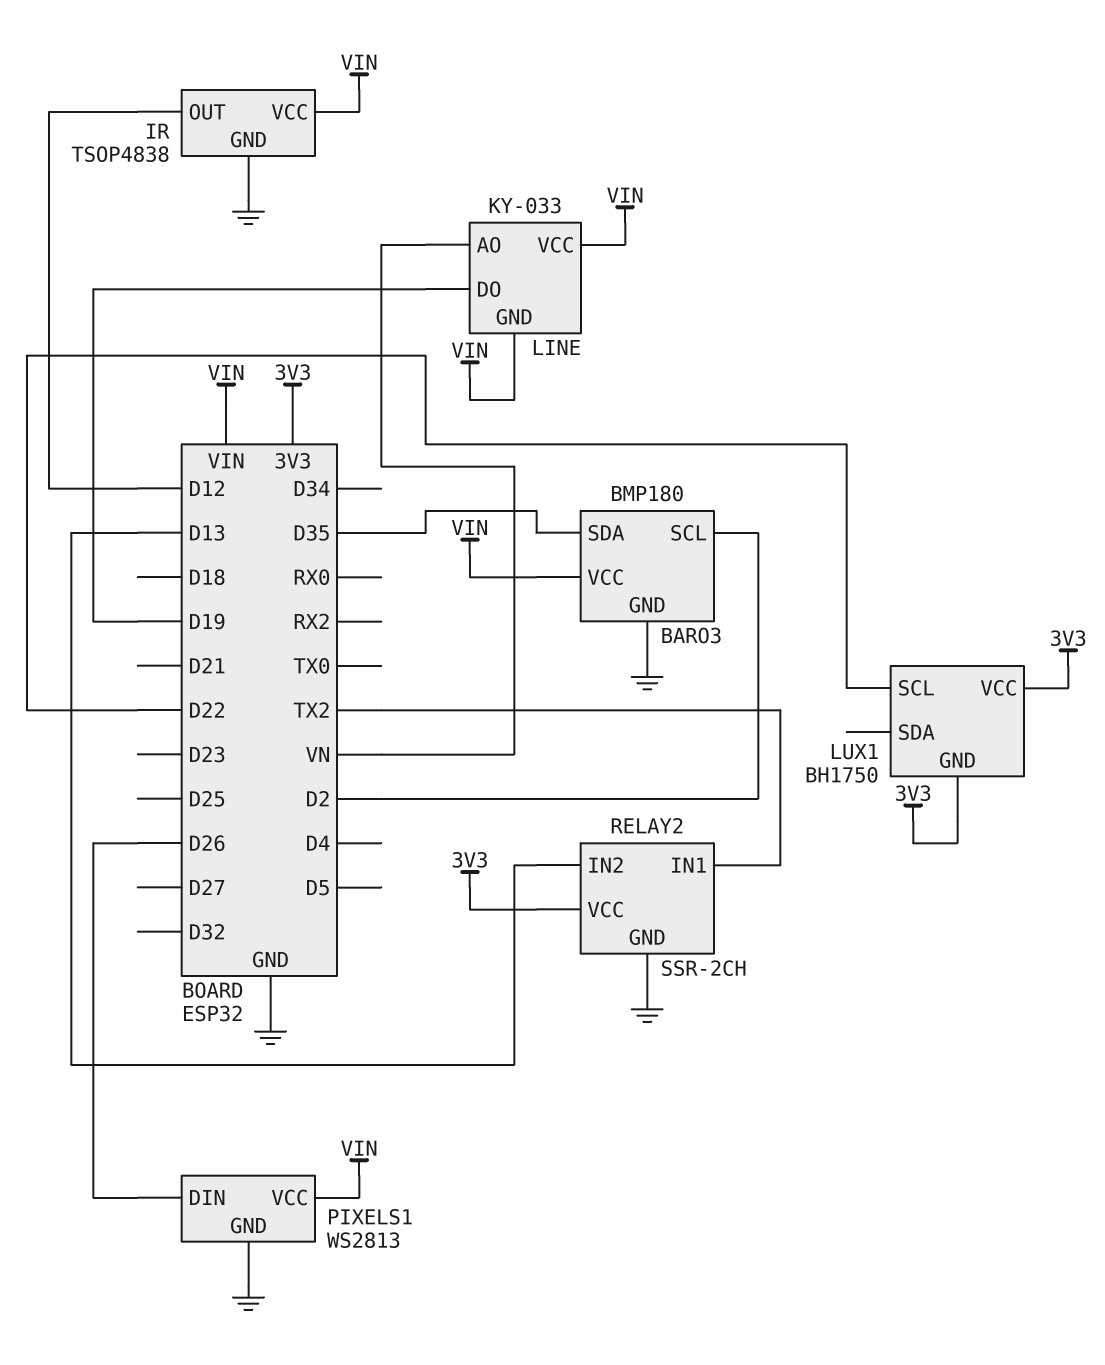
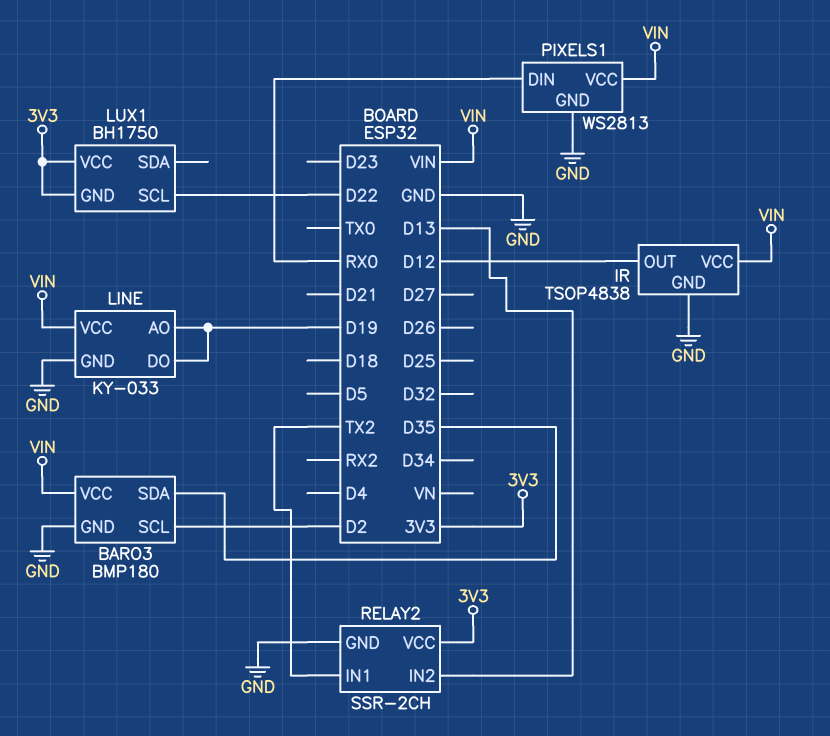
LINE pin AO: VN -> D19
LINE pin GND: VIN -> GND
PIXELS1 pin DIN: D26 -> RX0

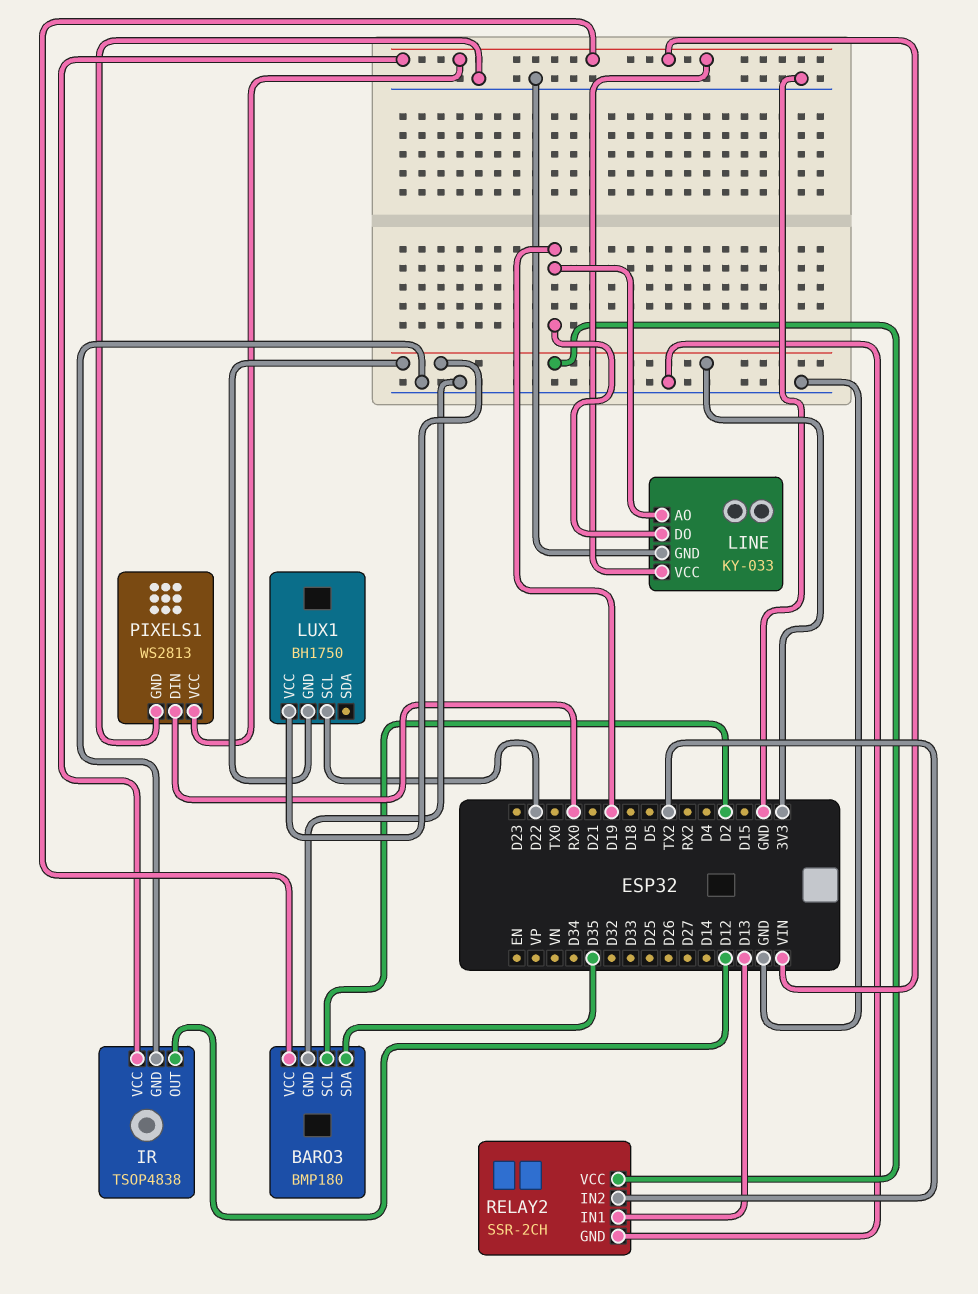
RELAY2 pin IN1: TX2 -> D13
RELAY2 pin IN2: D13 -> TX2

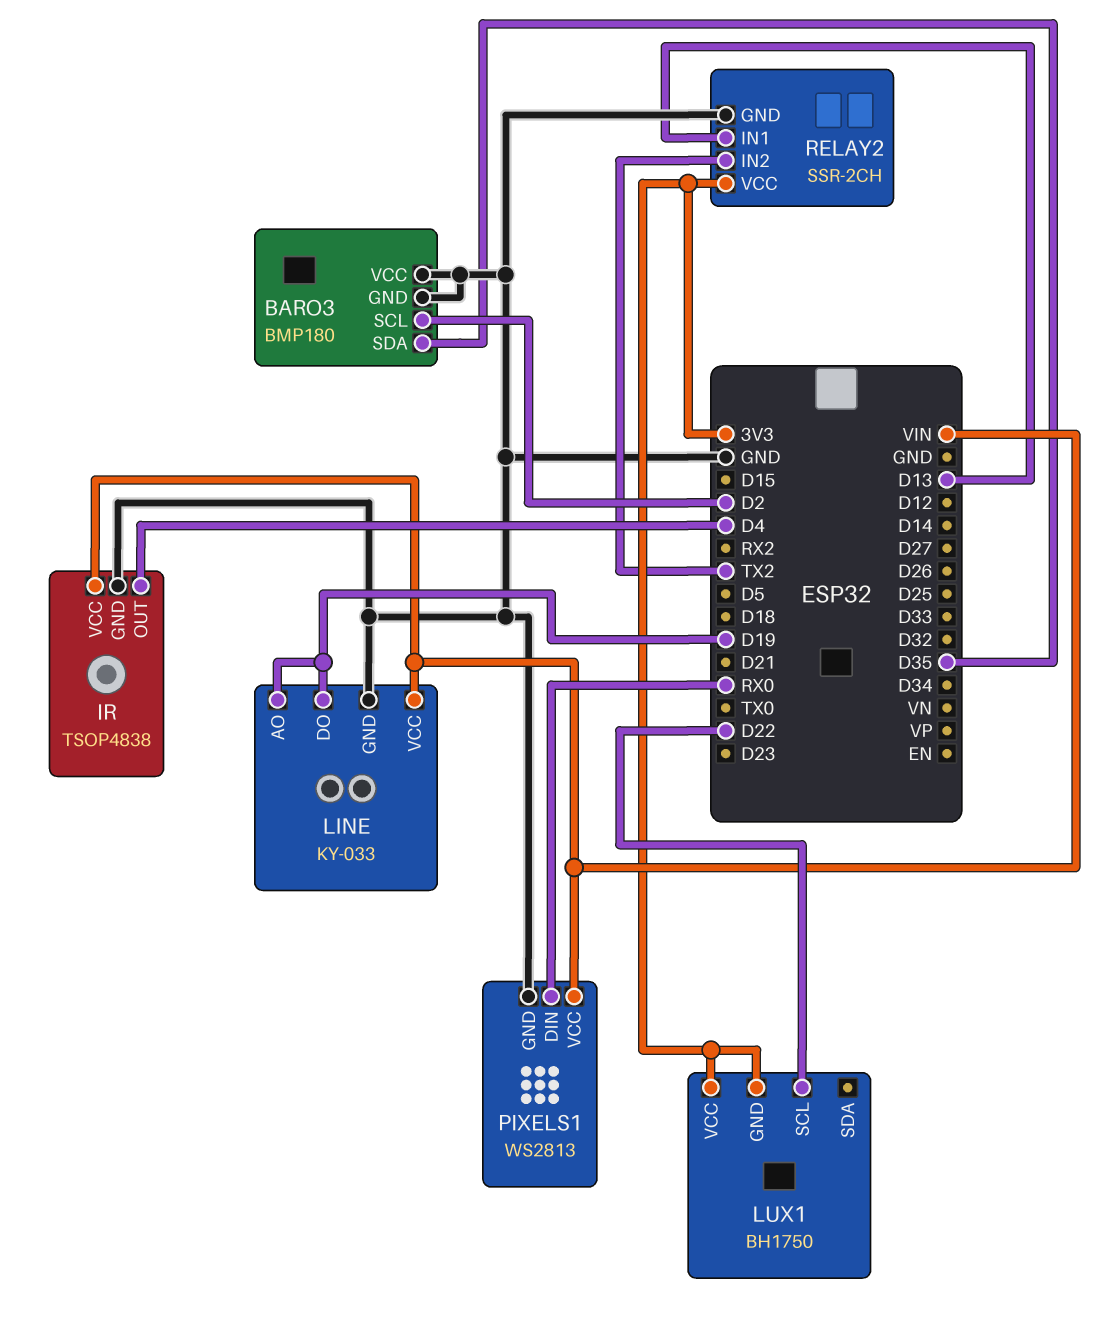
BARO3 pin VCC: VIN -> GND
IR pin OUT: D12 -> D4

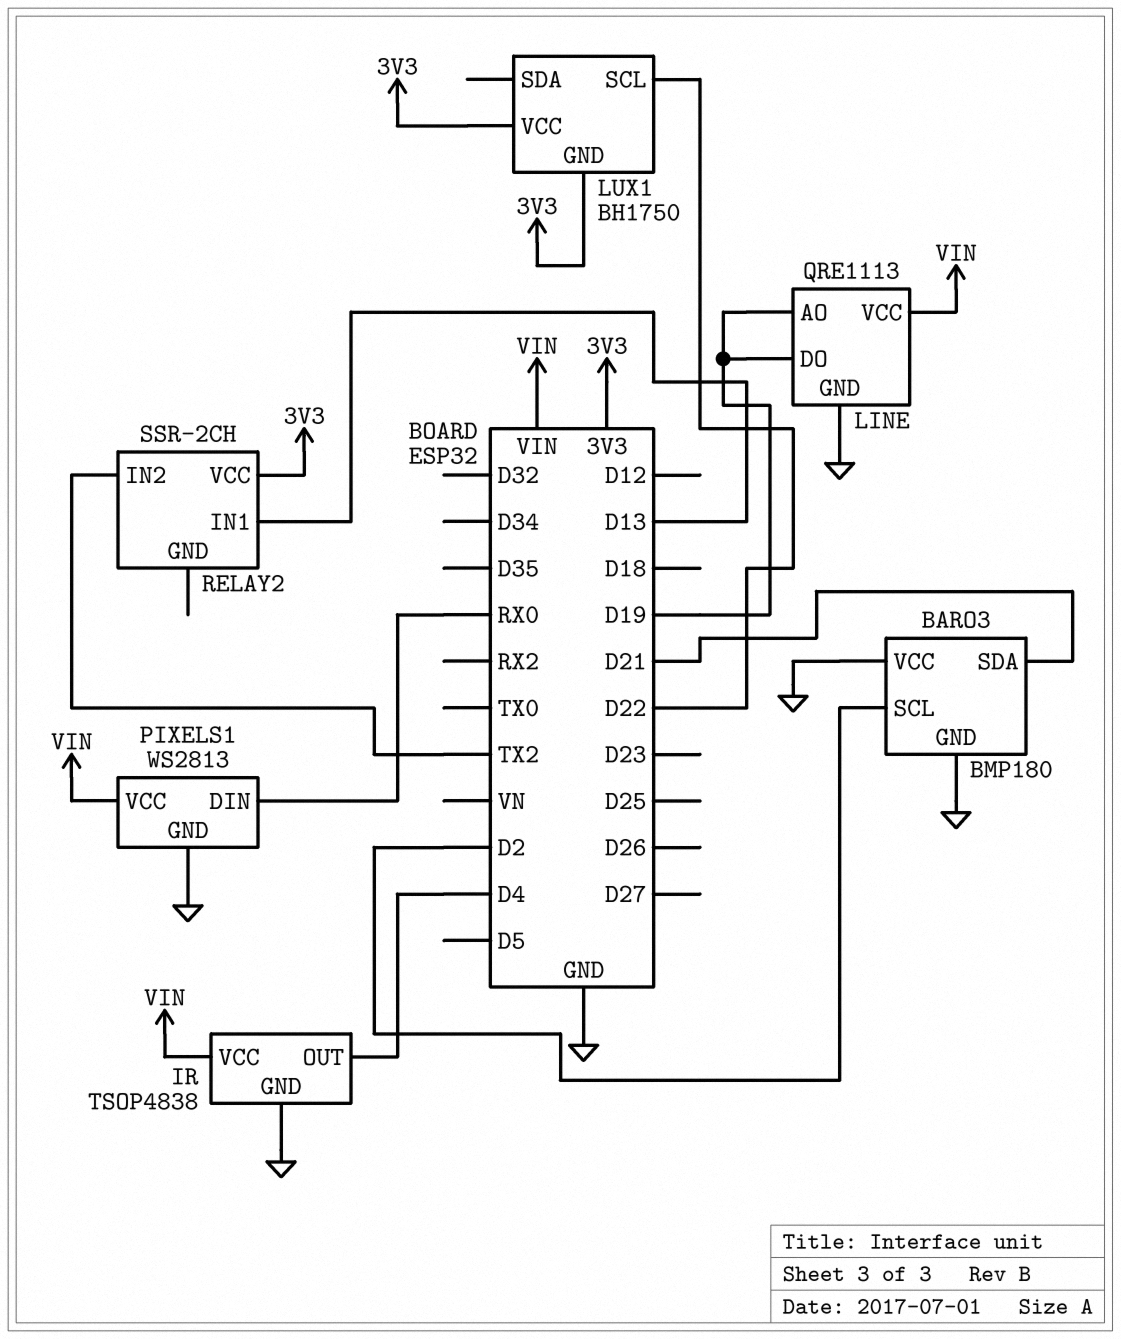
BARO3 pin SDA: D35 -> D21
LINE: KY-033 -> QRE1113
RELAY2 pin GND: GND -> none

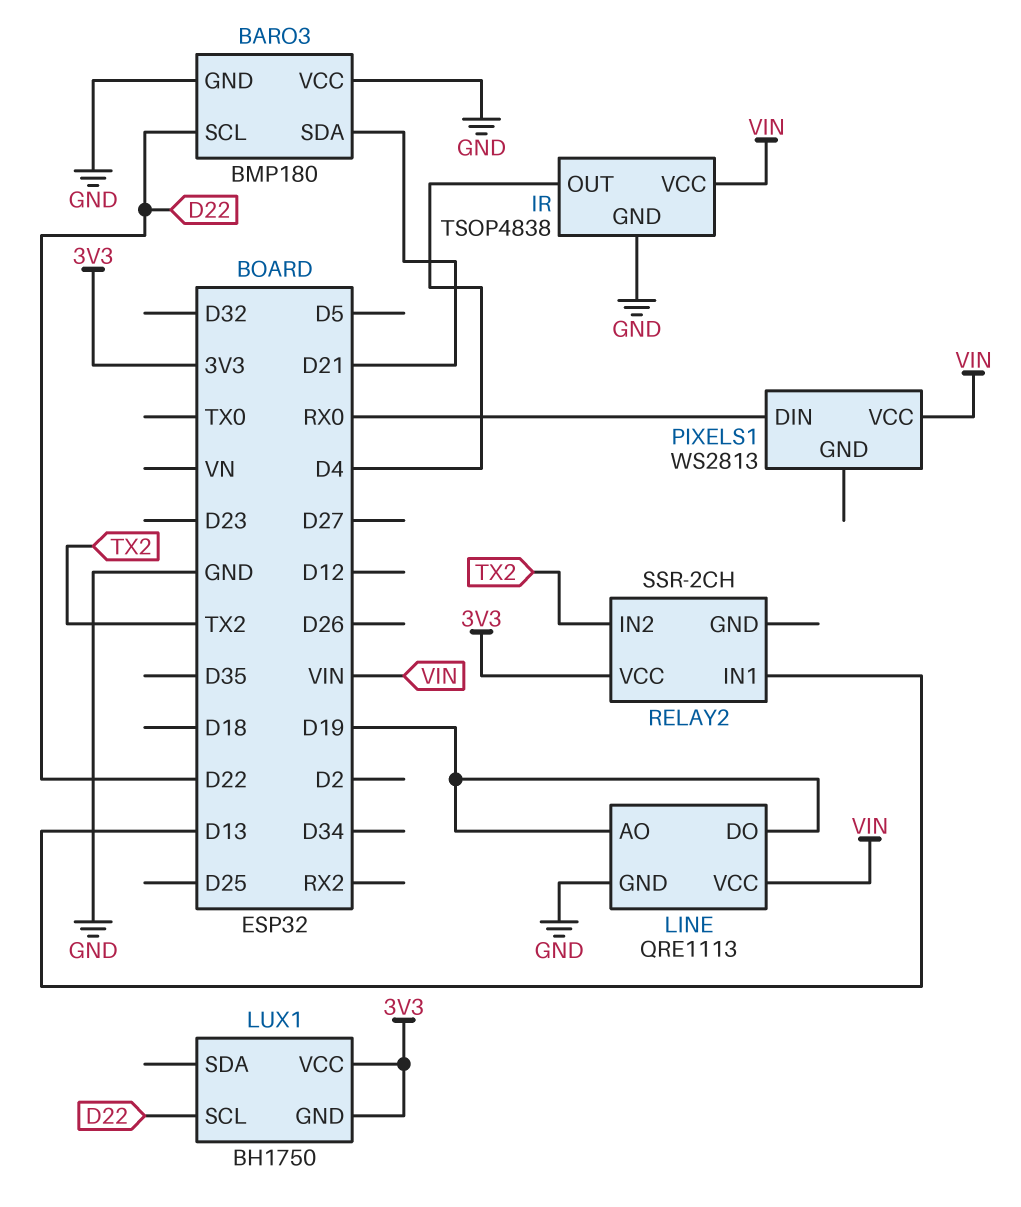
BARO3 pin SCL: D2 -> D22
PIXELS1 pin GND: GND -> none

